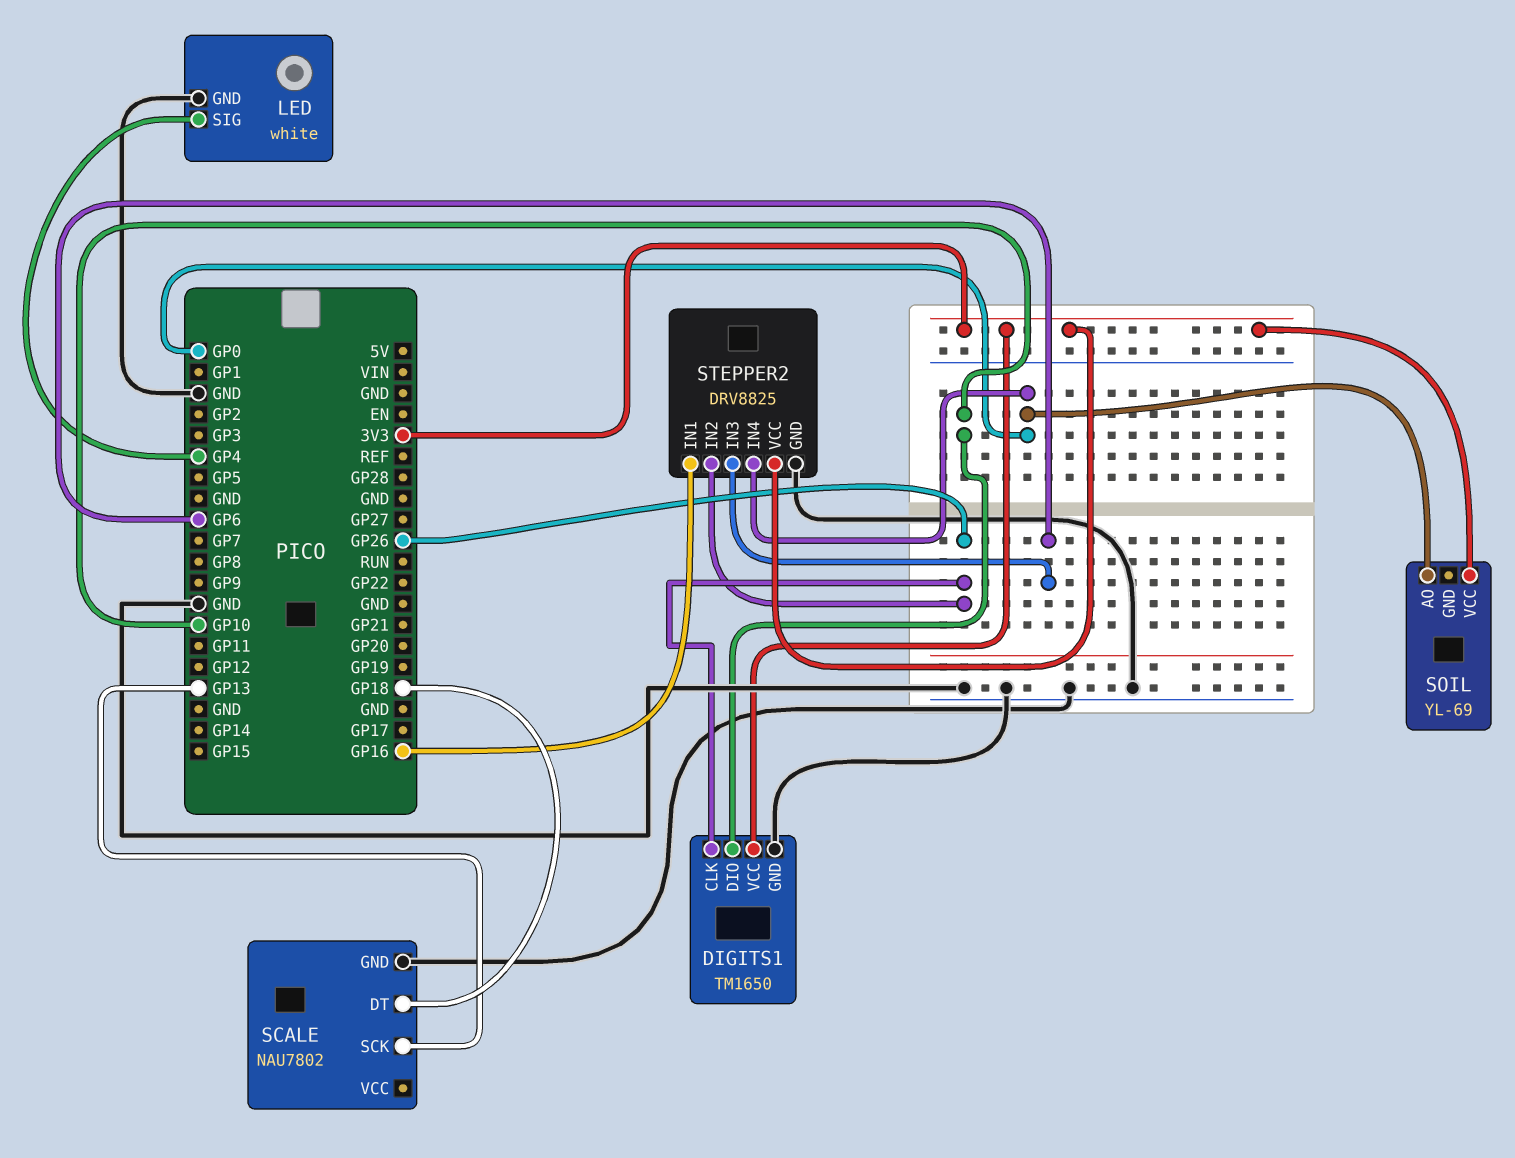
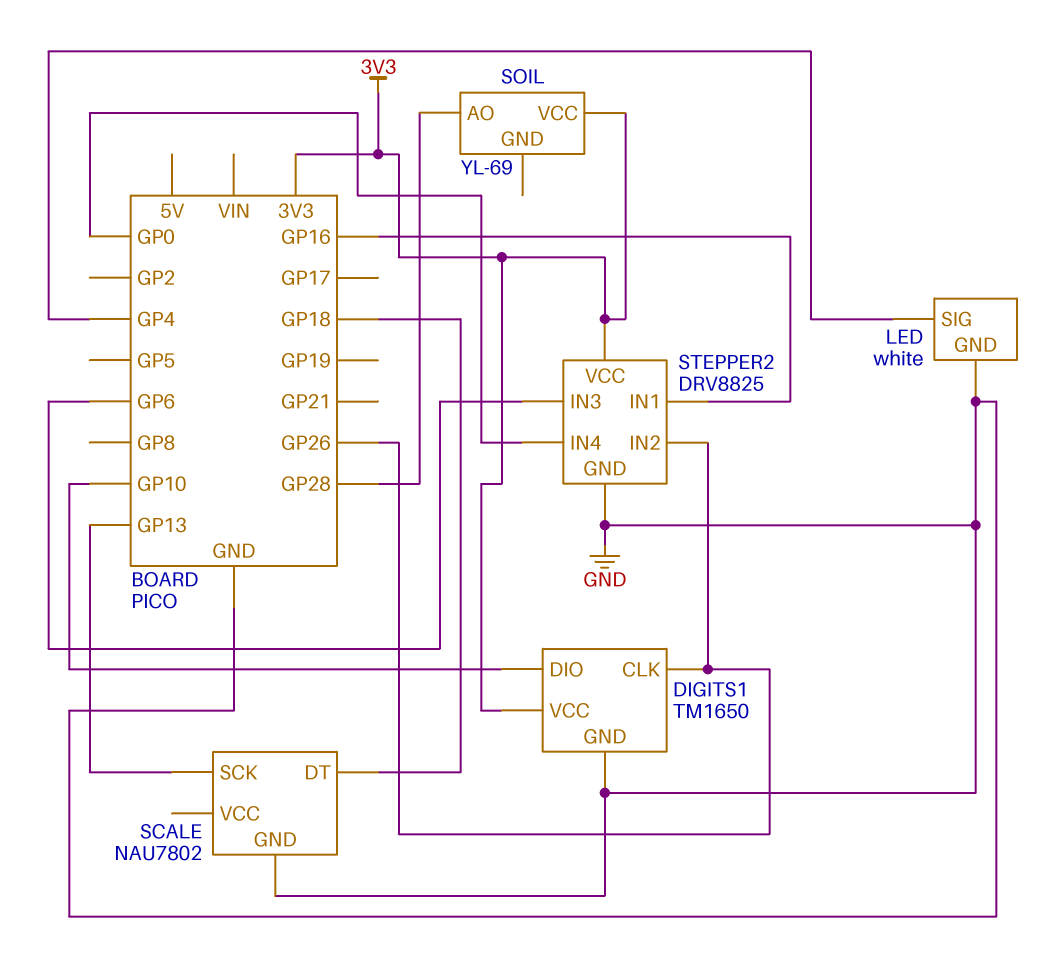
SOIL pin AO: GP0 -> GP28

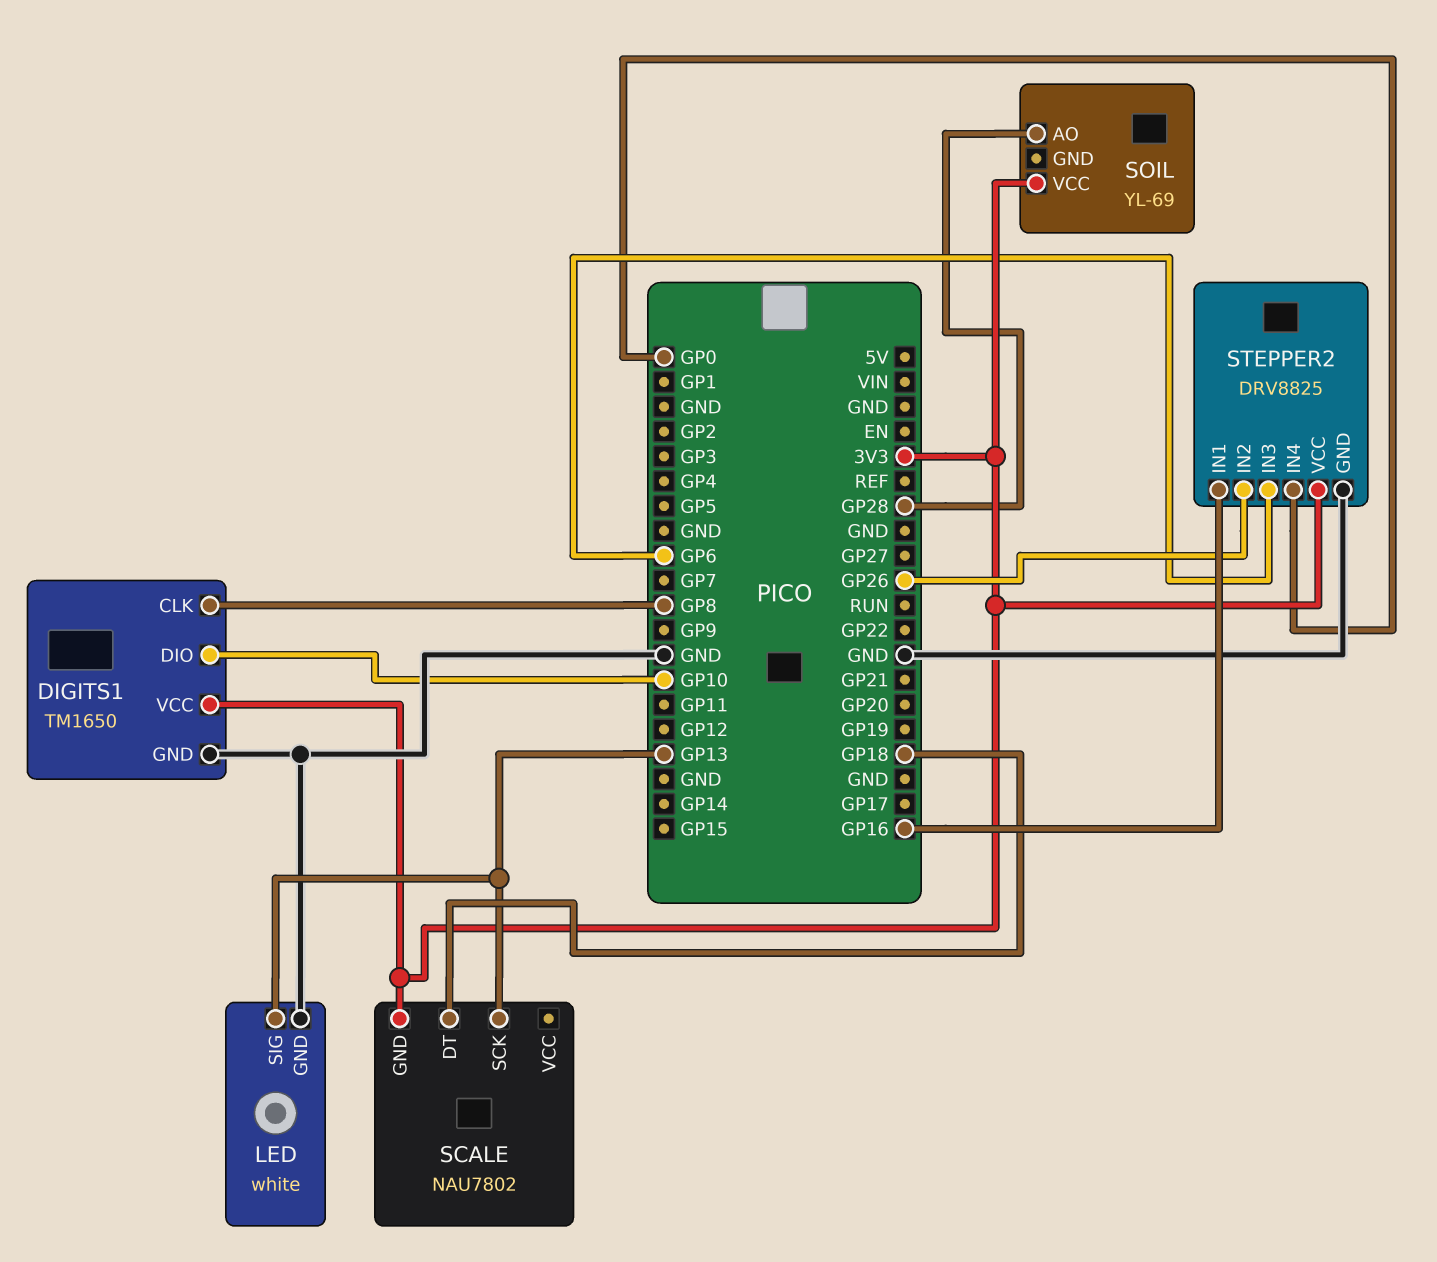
DIGITS1 pin CLK: GP26 -> GP8
LED pin SIG: GP4 -> GP13
SCALE pin GND: GND -> 3V3

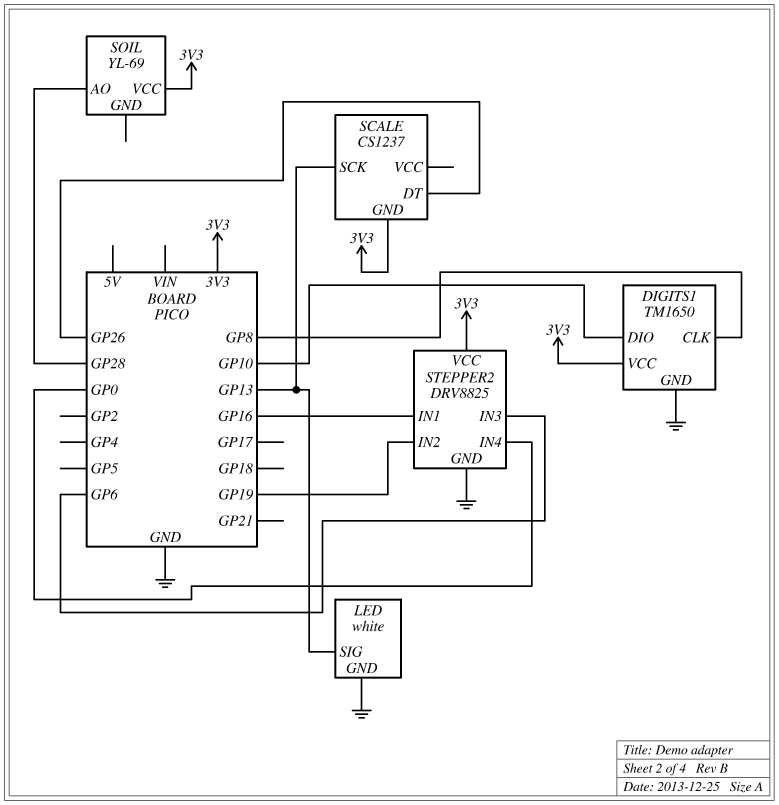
SCALE: NAU7802 -> CS1237
SCALE pin DT: GP18 -> GP26
STEPPER2 pin IN2: GP26 -> GP19

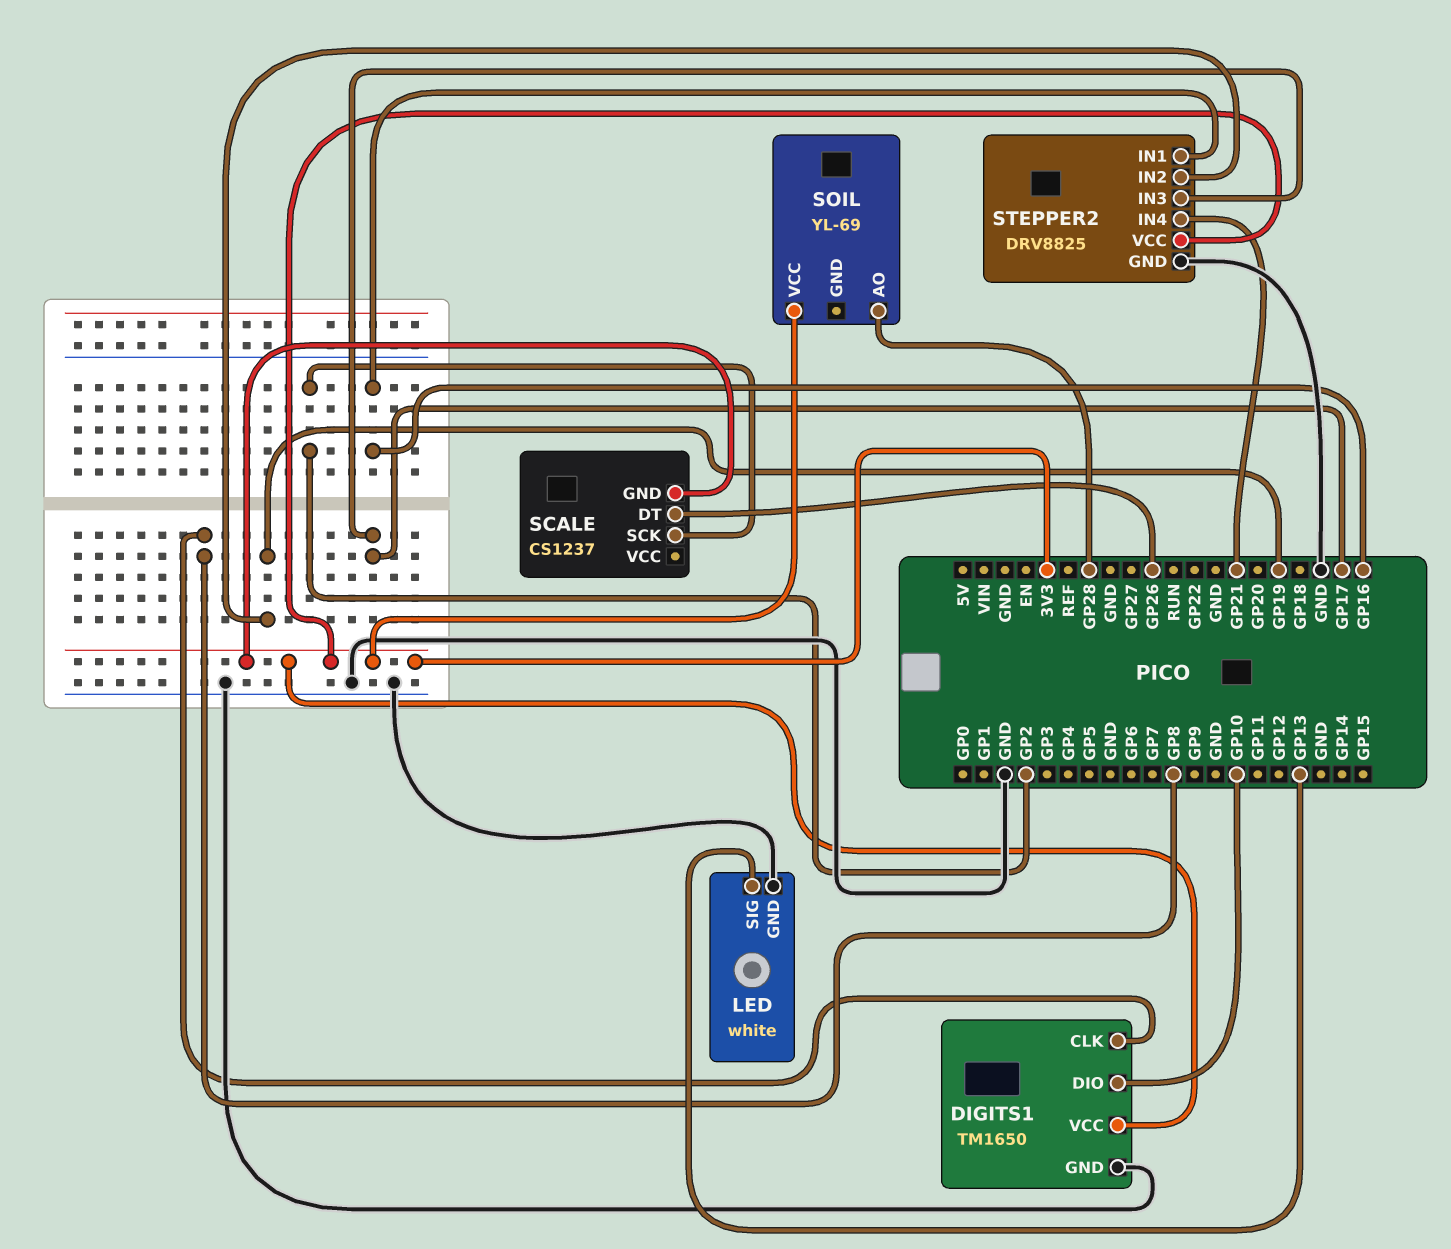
SCALE pin SCK: GP13 -> GP2
STEPPER2 pin IN3: GP6 -> GP17
STEPPER2 pin IN4: GP0 -> GP21

